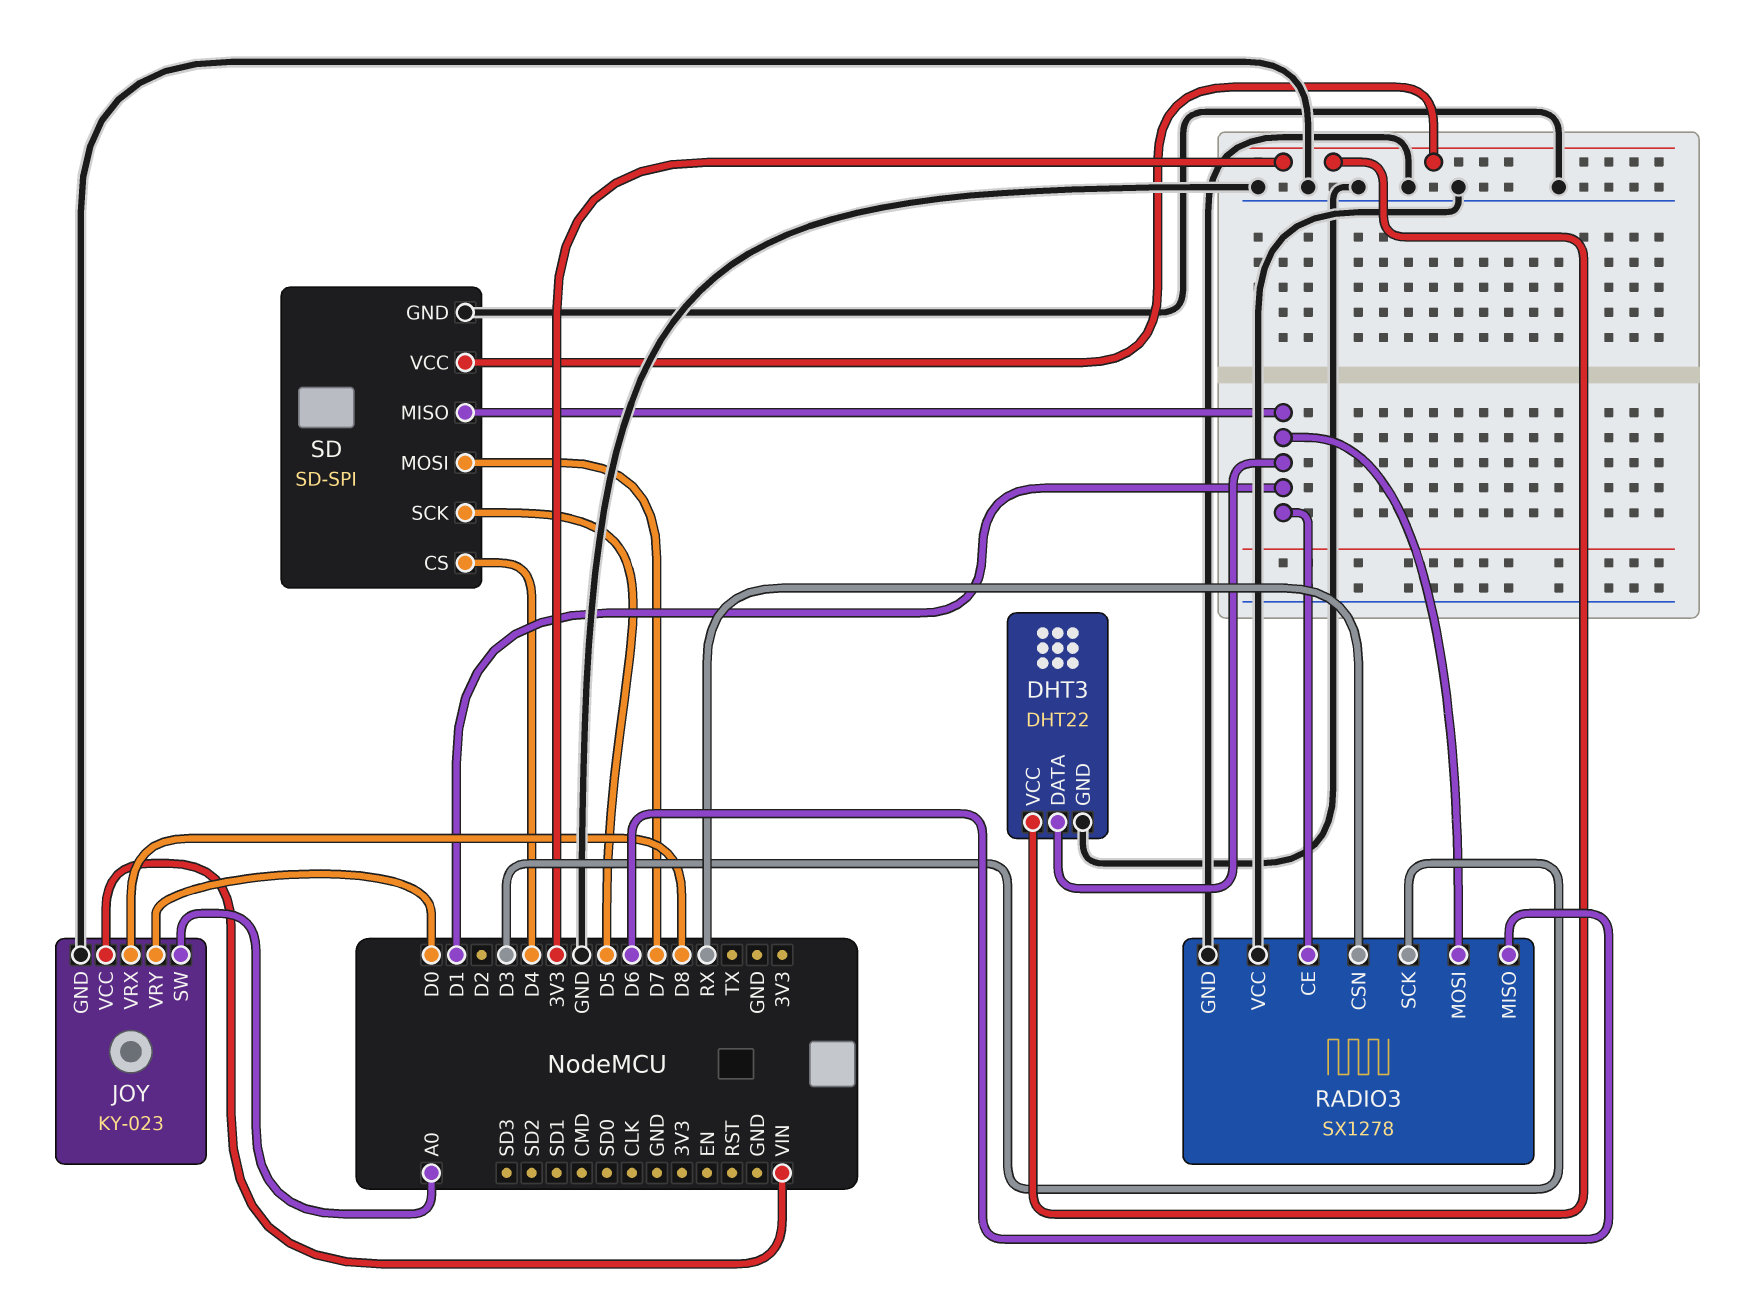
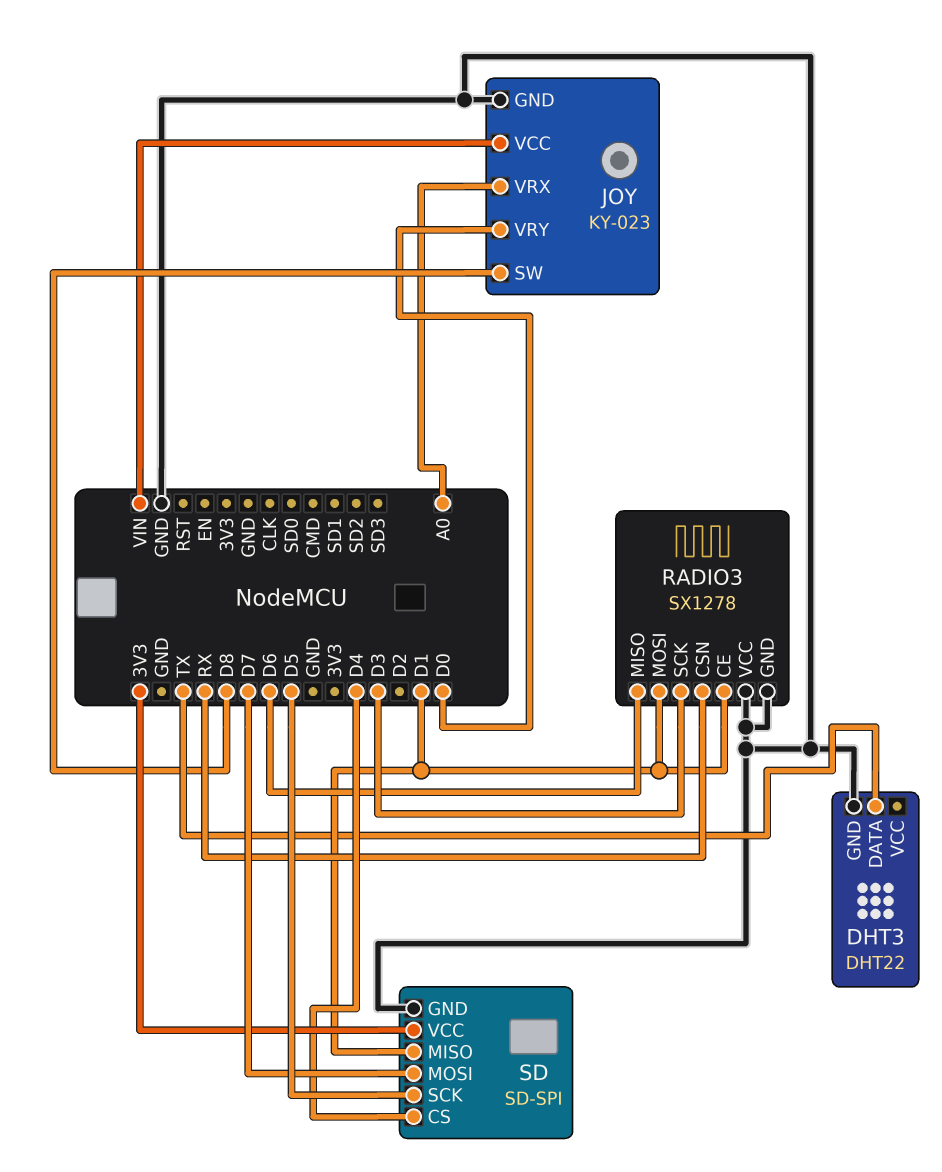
DHT3 pin DATA: D1 -> TX
DHT3 pin VCC: 3V3 -> none
JOY pin SW: A0 -> D8
JOY pin VRX: D8 -> A0

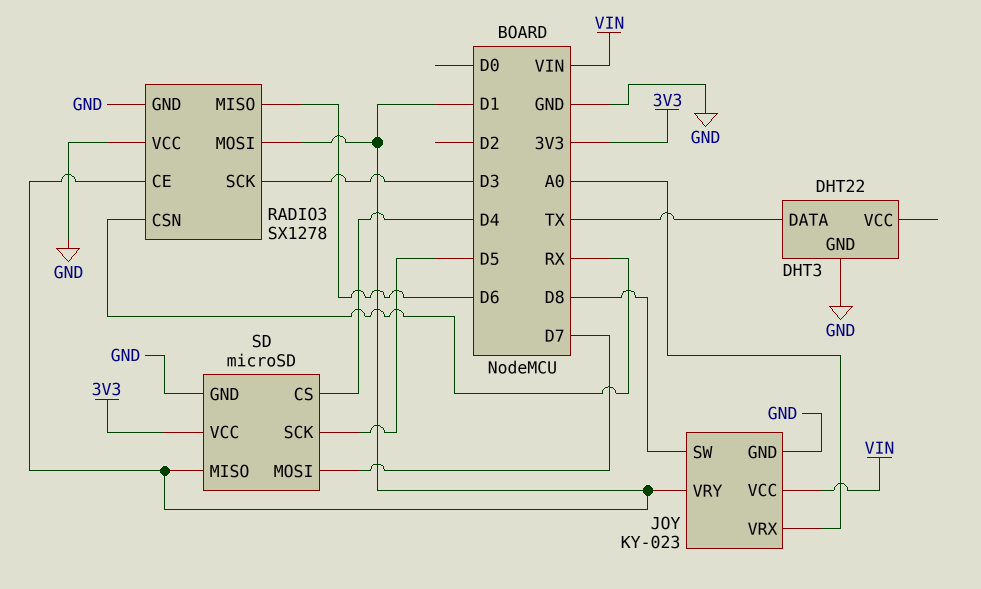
JOY pin VRY: D0 -> D1
SD: SD-SPI -> microSD

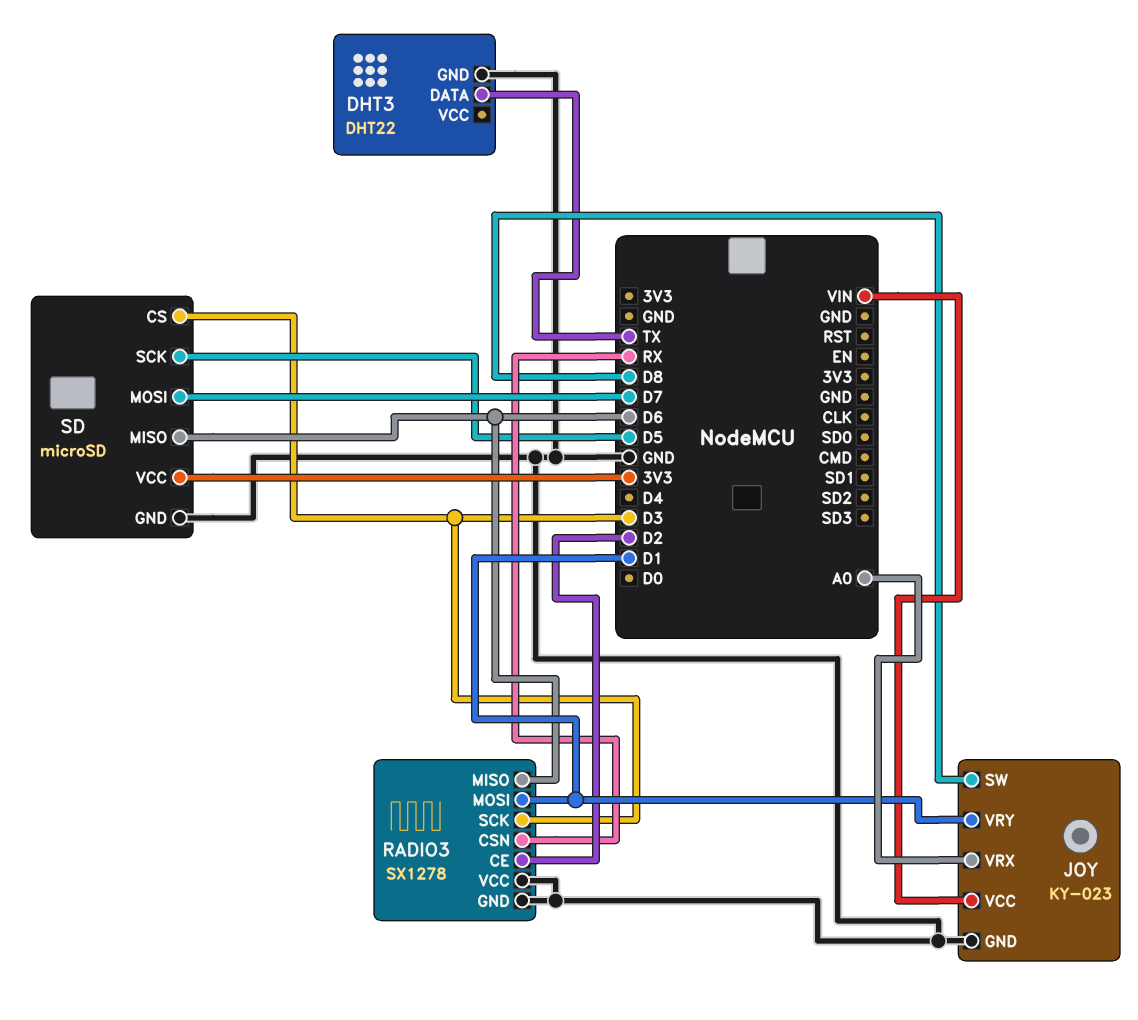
RADIO3 pin CE: D1 -> D2
SD pin CS: D4 -> D3
SD pin MISO: D1 -> D6

